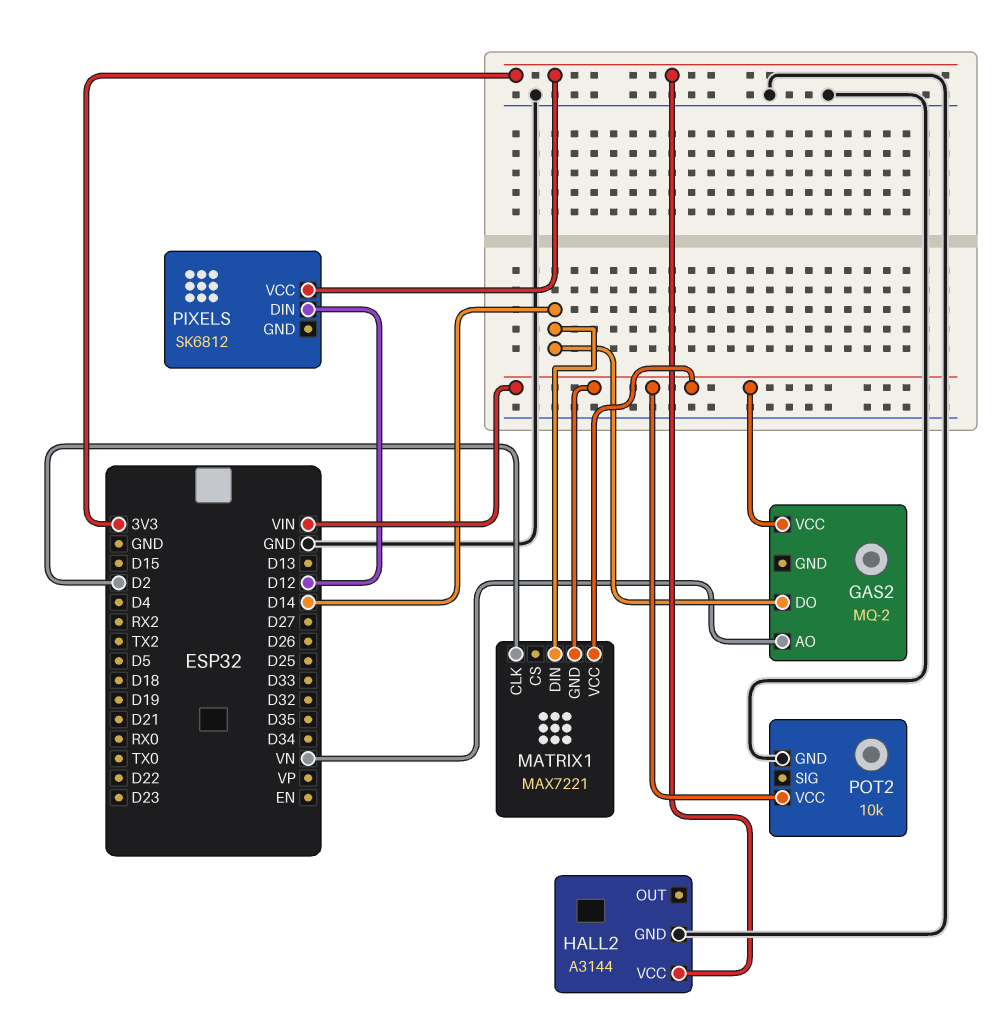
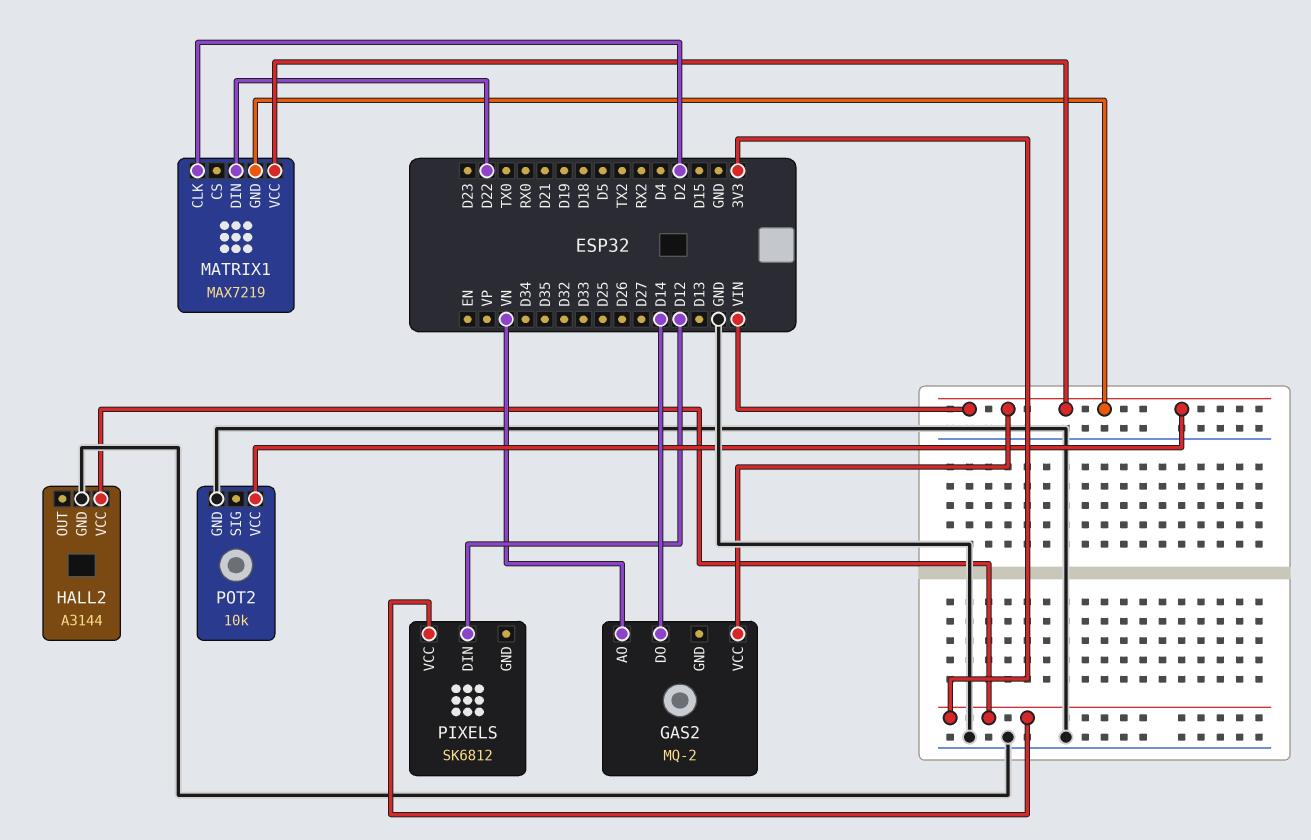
MATRIX1: MAX7221 -> MAX7219
MATRIX1 pin DIN: D14 -> D22

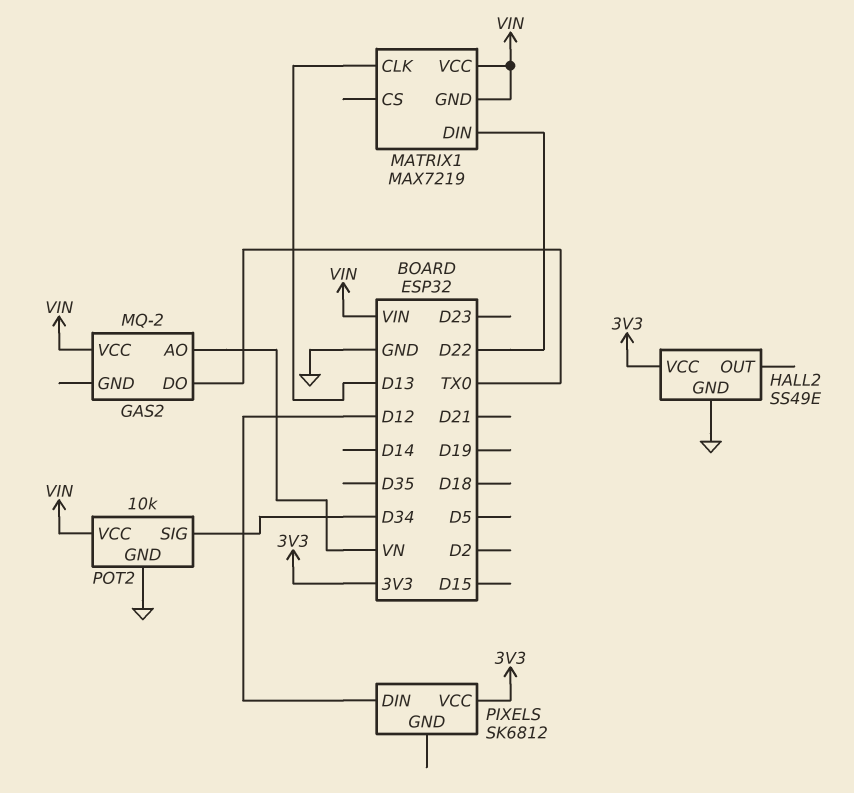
GAS2 pin DO: D14 -> TX0
HALL2: A3144 -> SS49E
MATRIX1 pin CLK: D2 -> D13
POT2 pin SIG: none -> D34

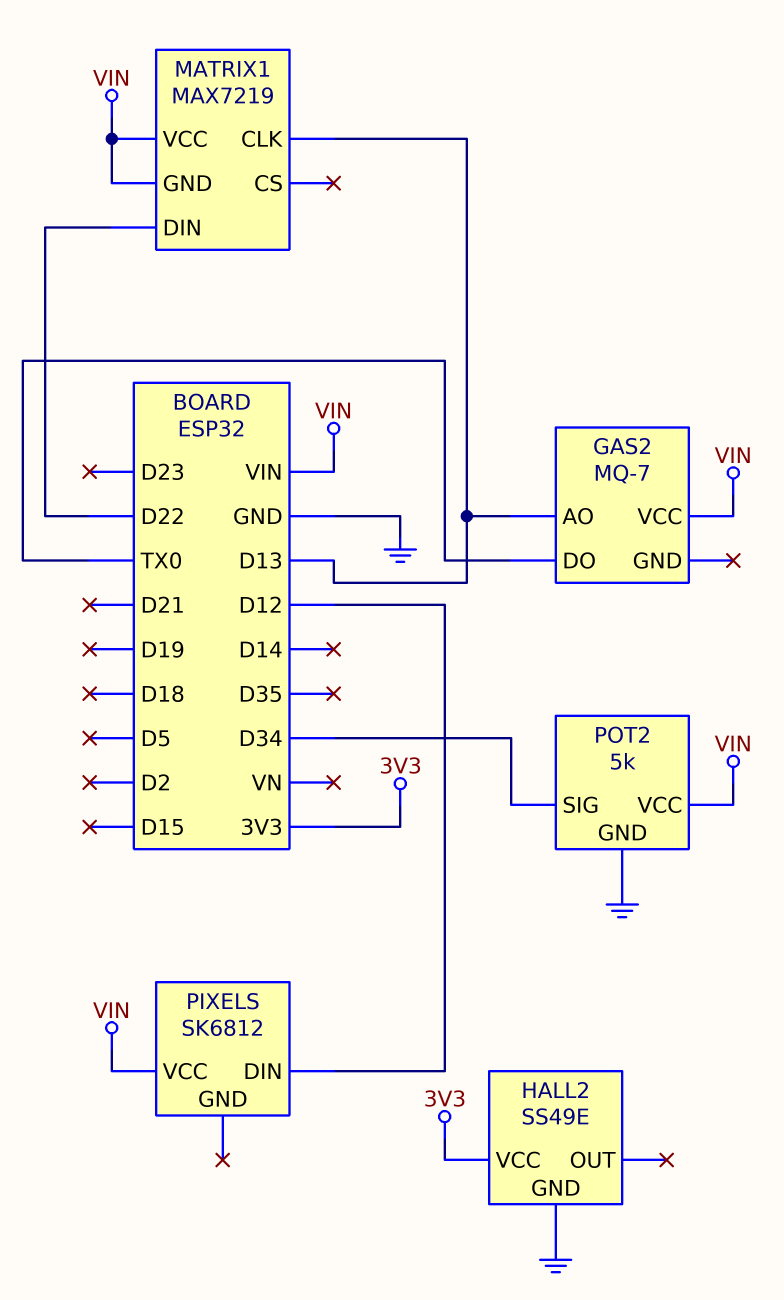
GAS2: MQ-2 -> MQ-7
GAS2 pin AO: VN -> D13
PIXELS pin VCC: 3V3 -> VIN
POT2: 10k -> 5k

